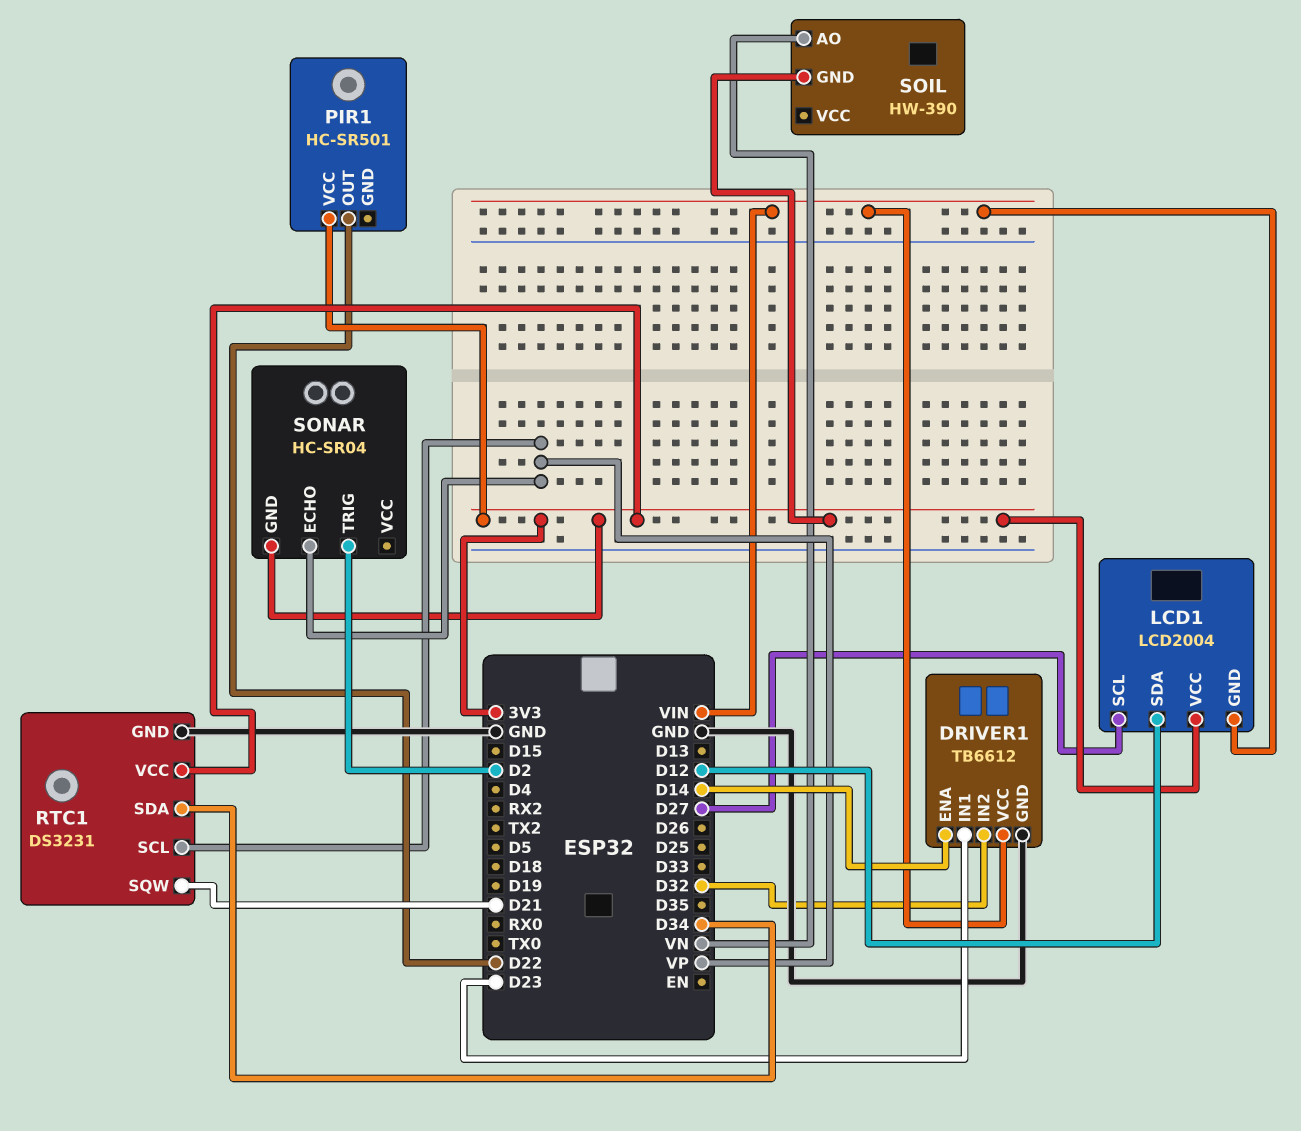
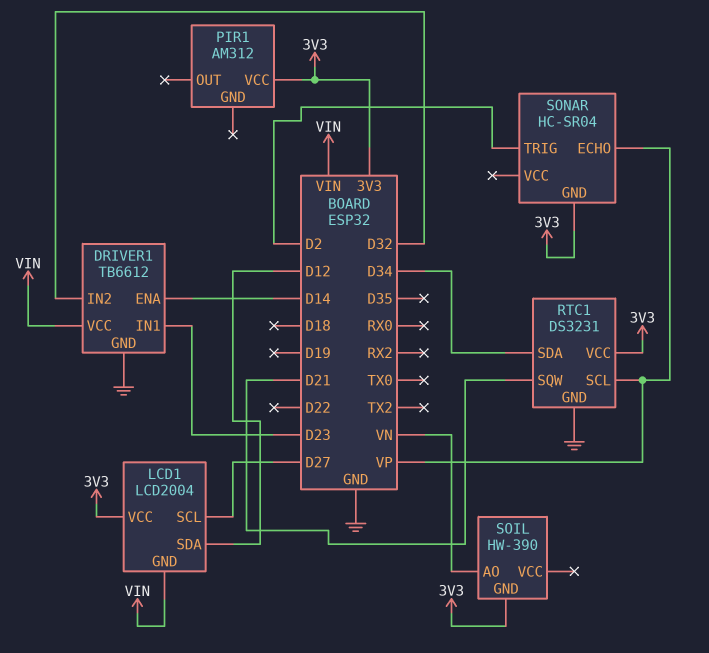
PIR1: HC-SR501 -> AM312
PIR1 pin OUT: D22 -> none

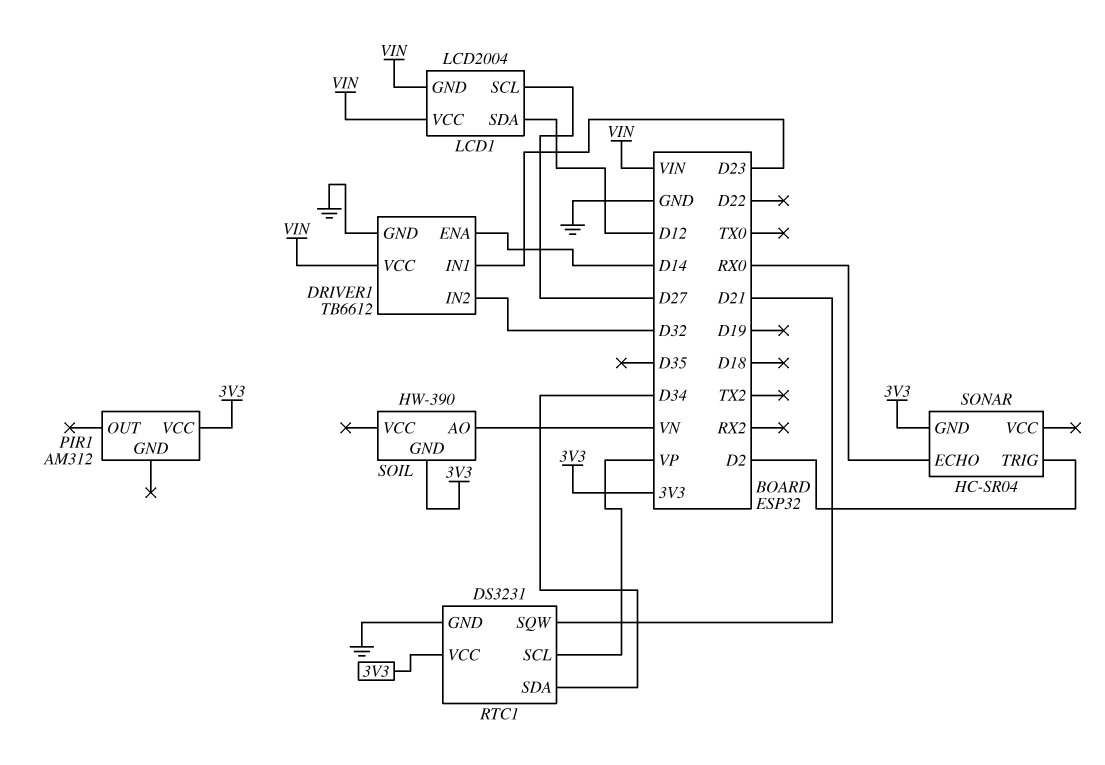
LCD1 pin VCC: 3V3 -> VIN
SONAR pin ECHO: VP -> RX0

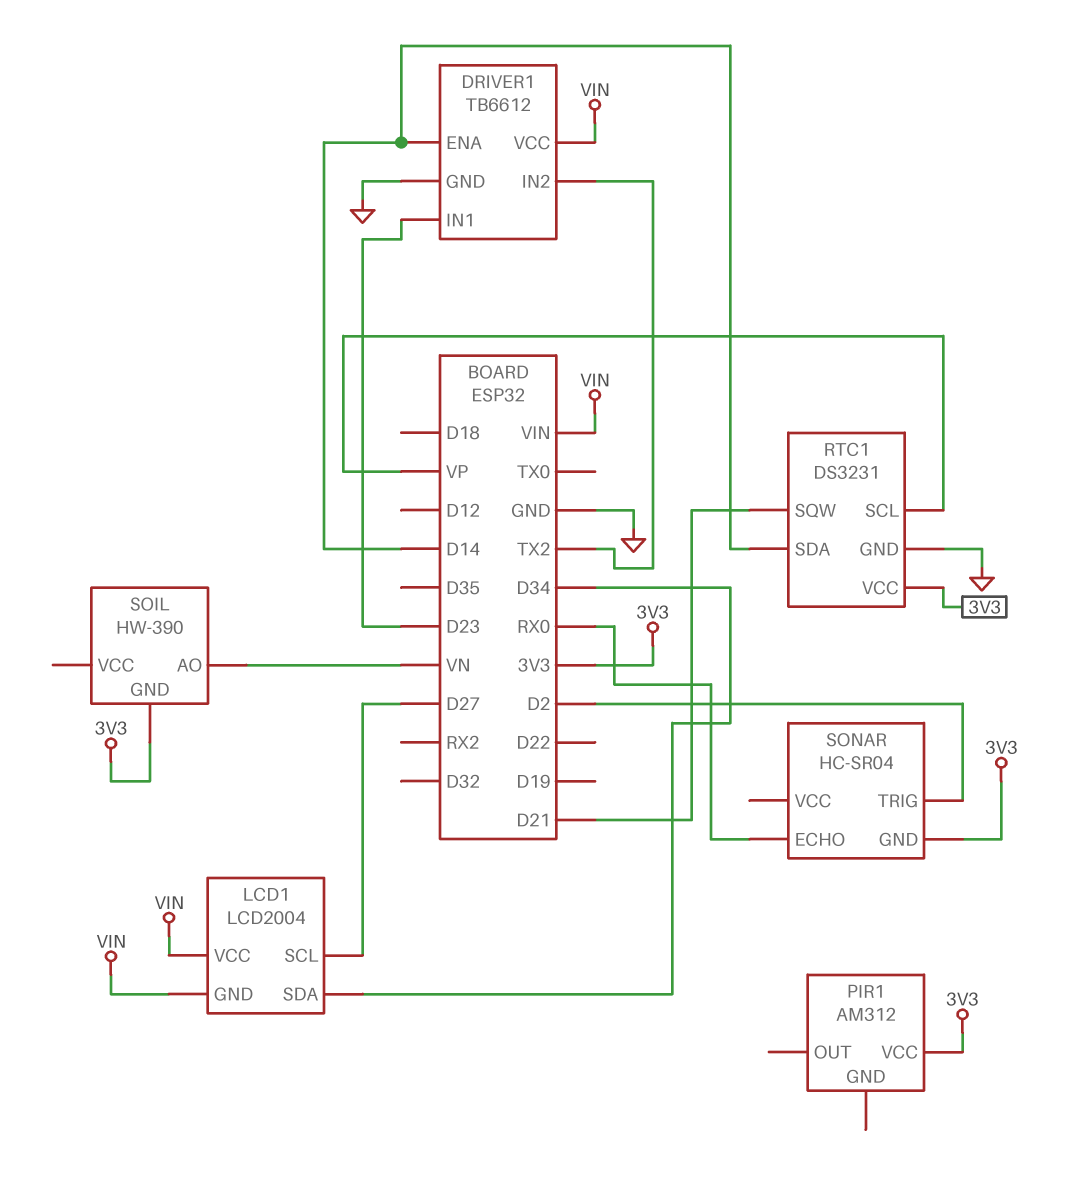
DRIVER1 pin IN2: D32 -> TX2
LCD1 pin SDA: D12 -> D34
RTC1 pin SDA: D34 -> D14

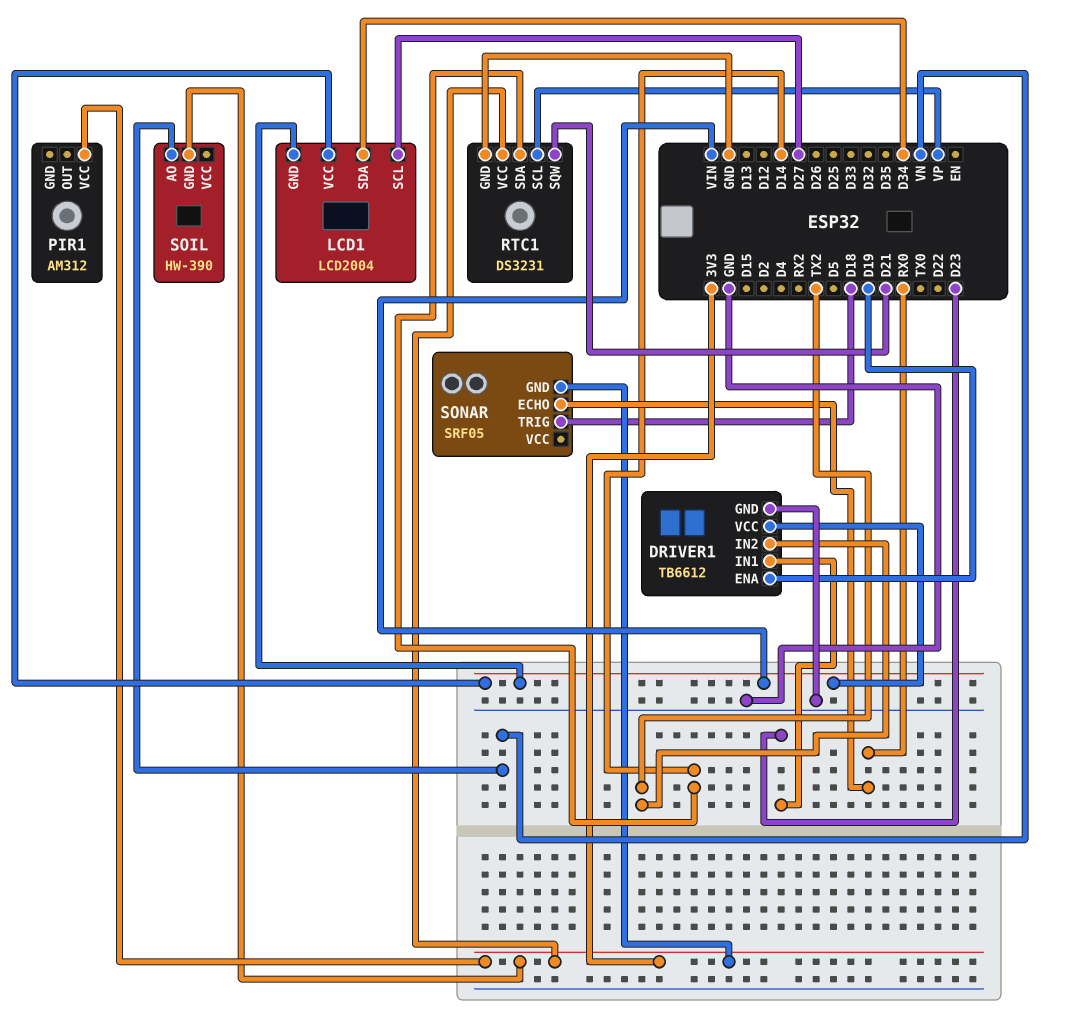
DRIVER1 pin ENA: D14 -> D19
SONAR: HC-SR04 -> SRF05
SONAR pin TRIG: D2 -> D18

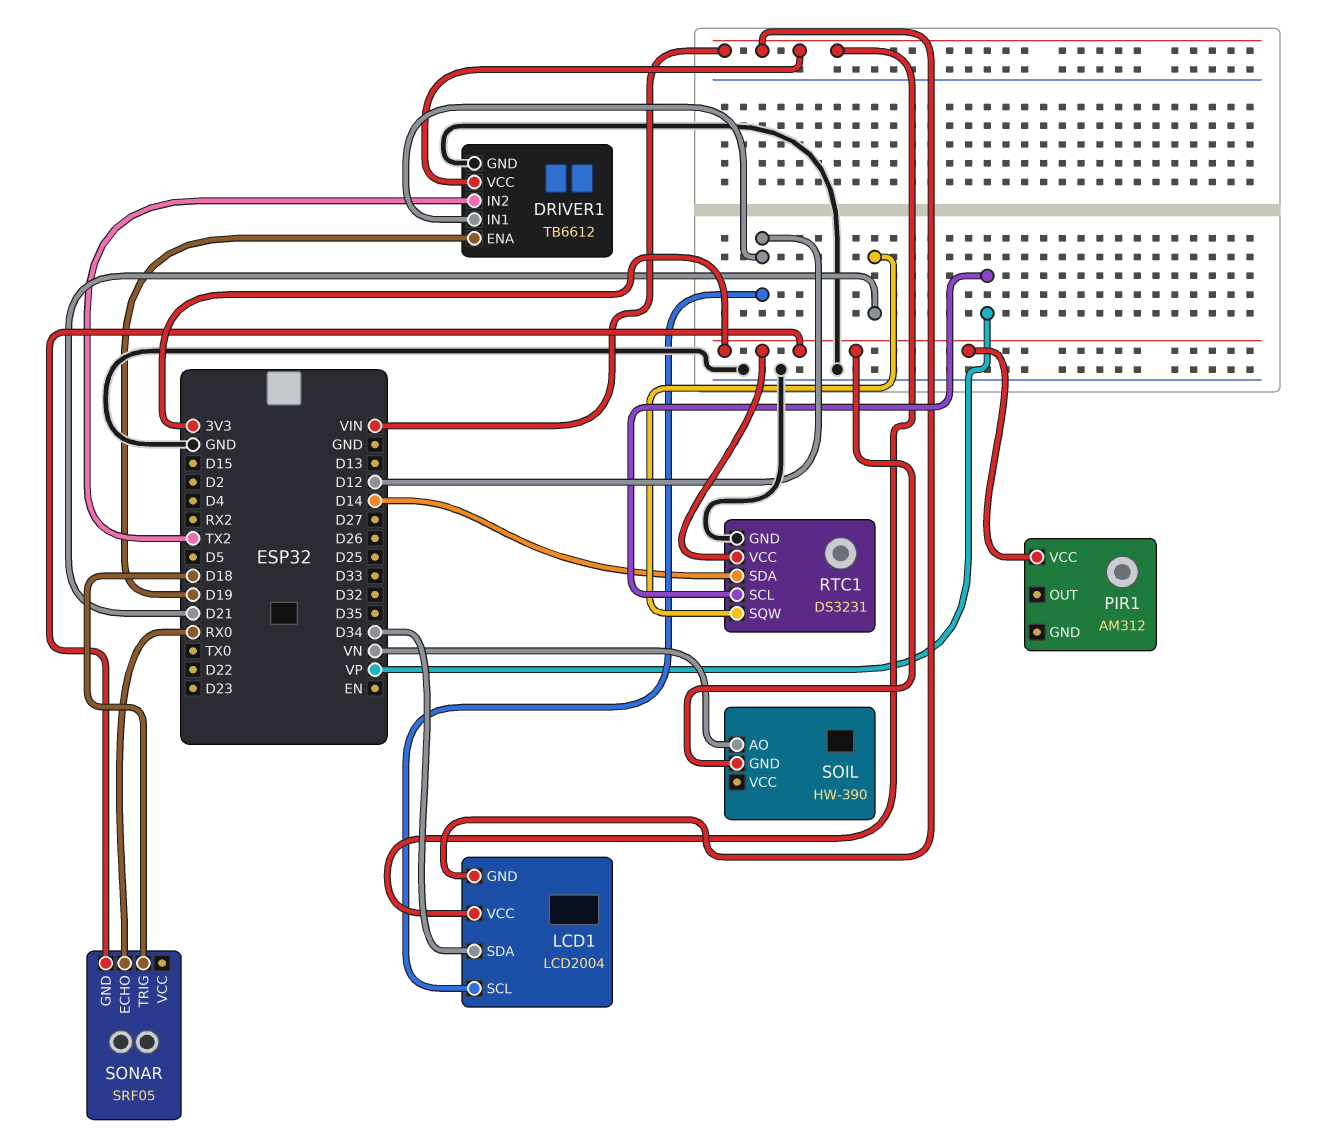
DRIVER1 pin IN1: D23 -> D12
LCD1 pin SCL: D27 -> D12

